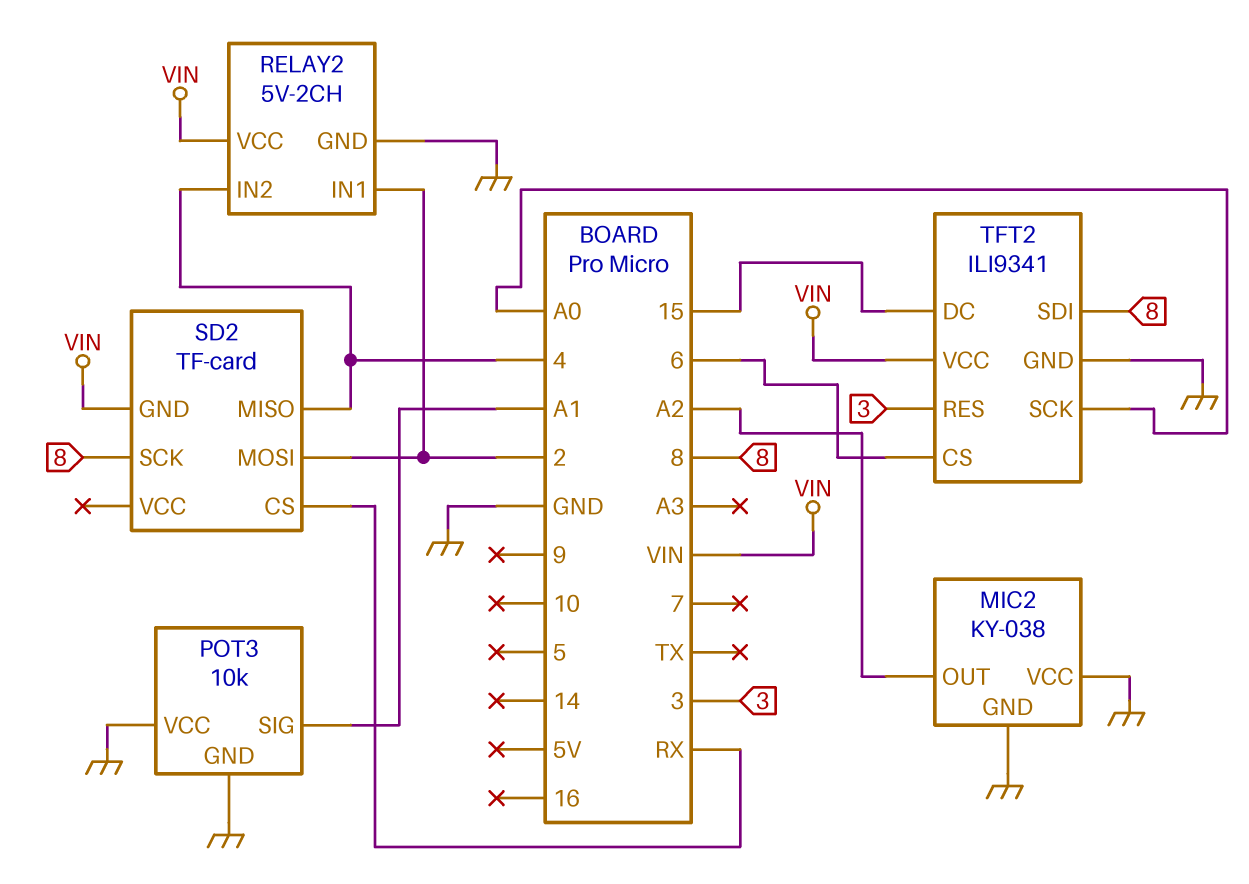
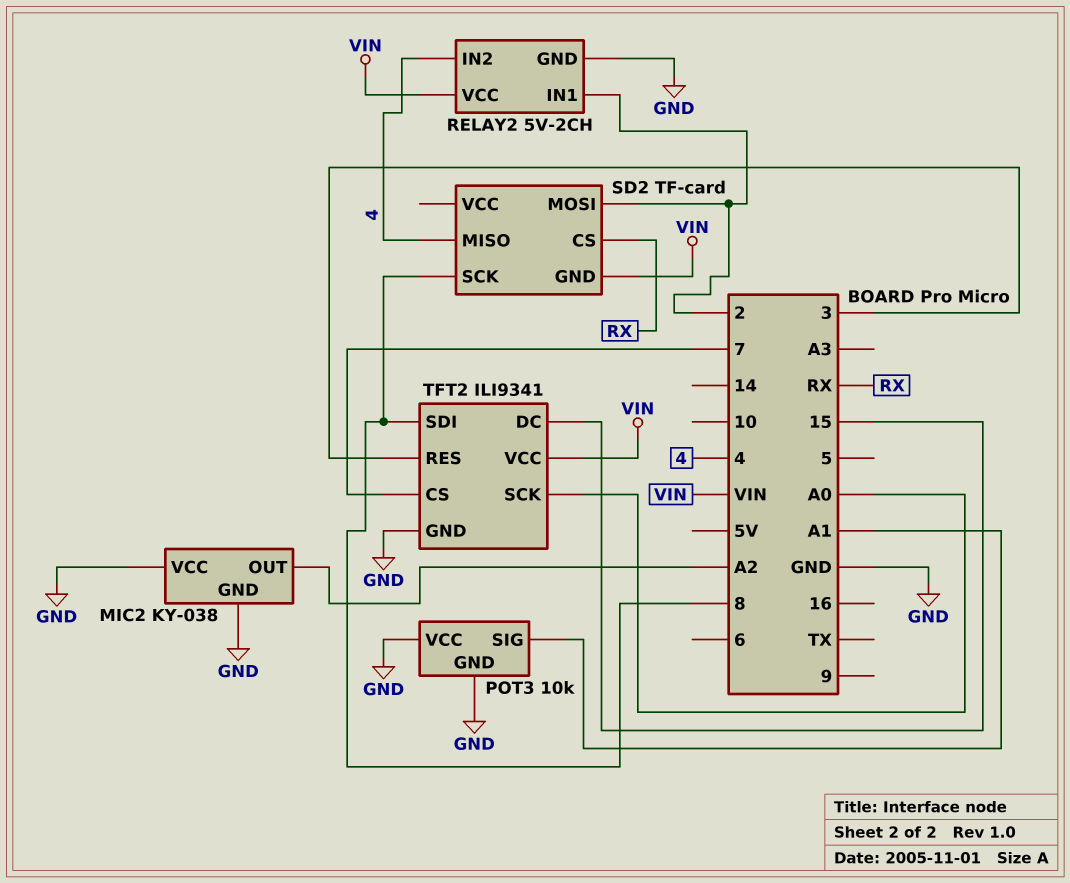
TFT2 pin CS: 6 -> 7

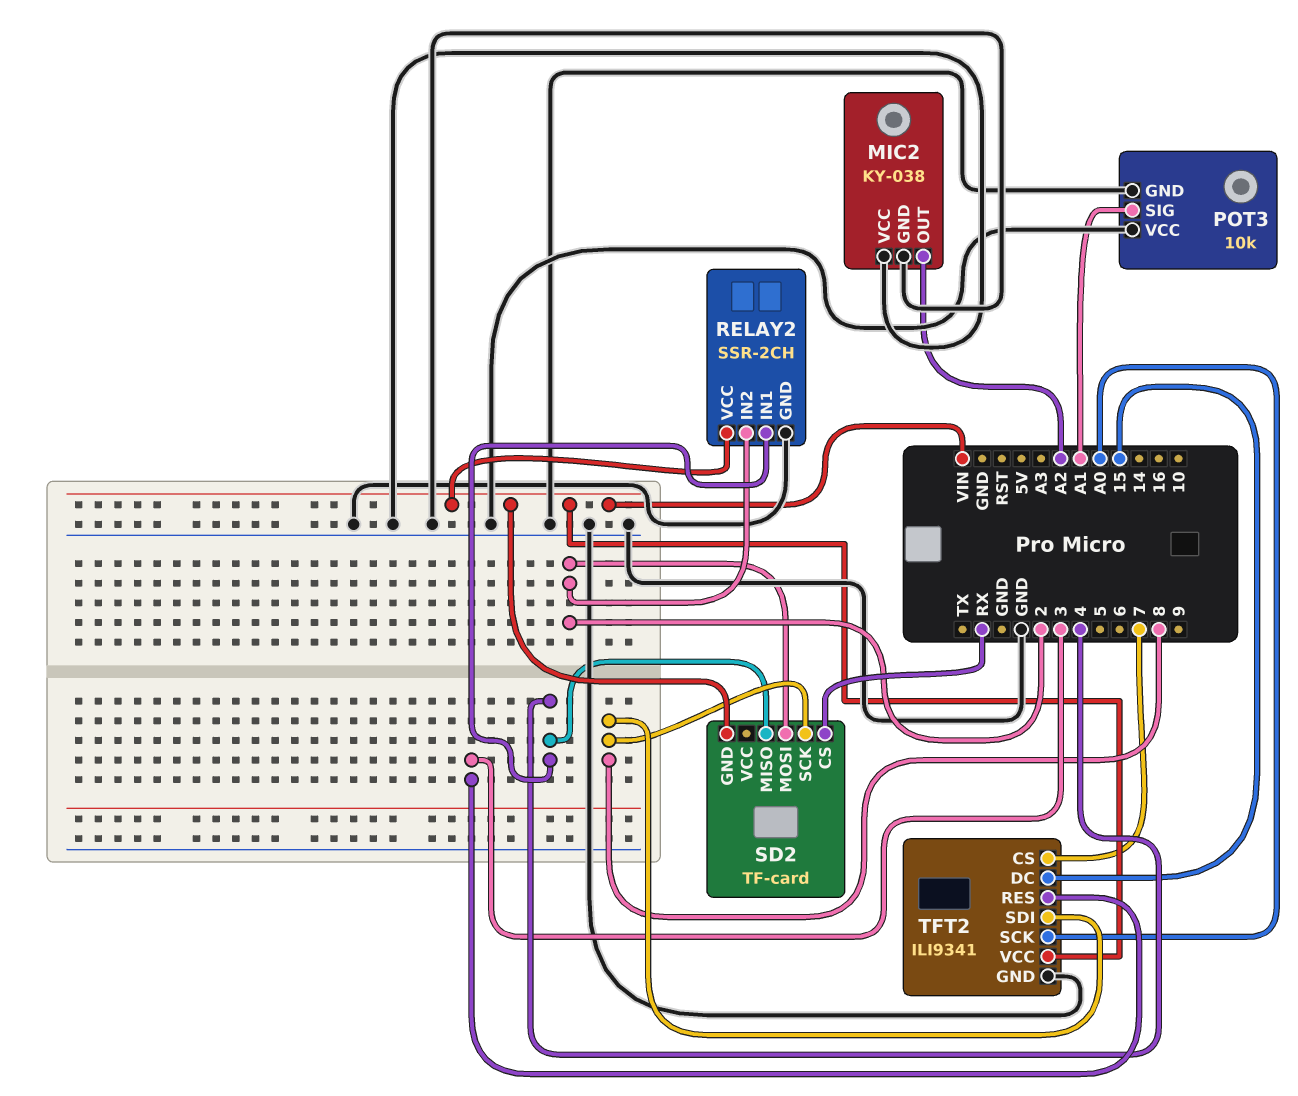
RELAY2: 5V-2CH -> SSR-2CH
RELAY2 pin IN1: 2 -> 4
RELAY2 pin IN2: 4 -> 2

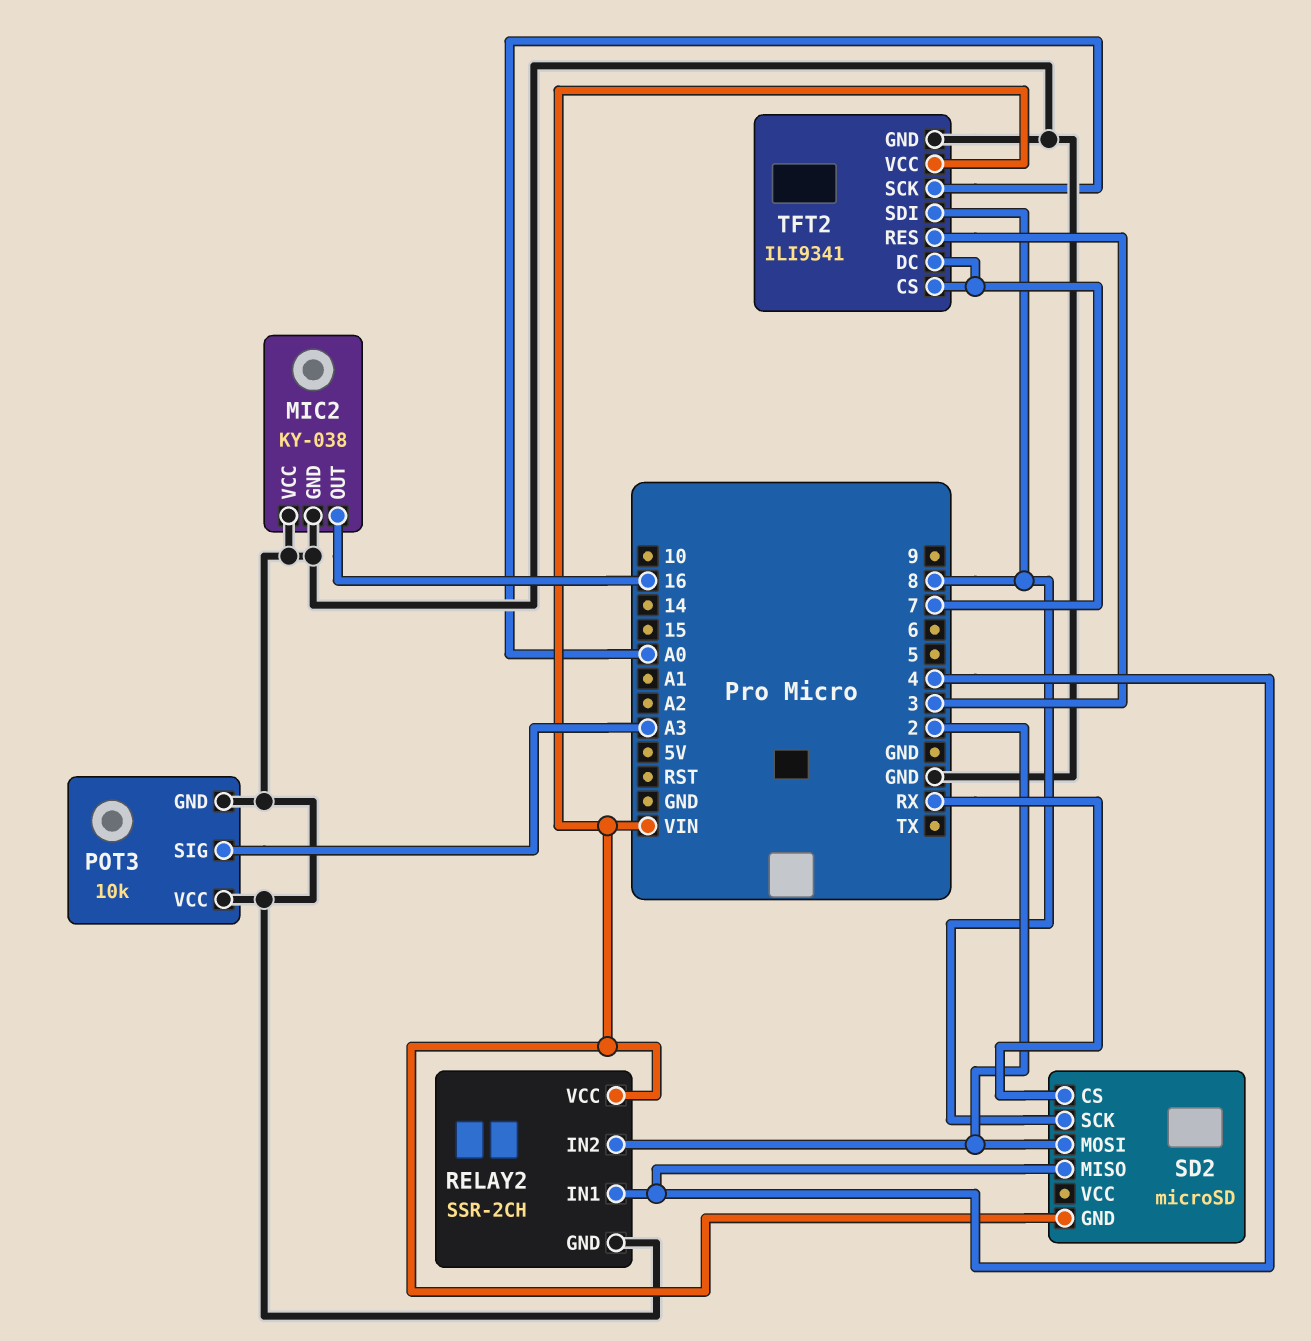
MIC2 pin OUT: A2 -> 16
POT3 pin SIG: A1 -> A3
SD2: TF-card -> microSD
TFT2 pin DC: 15 -> 7

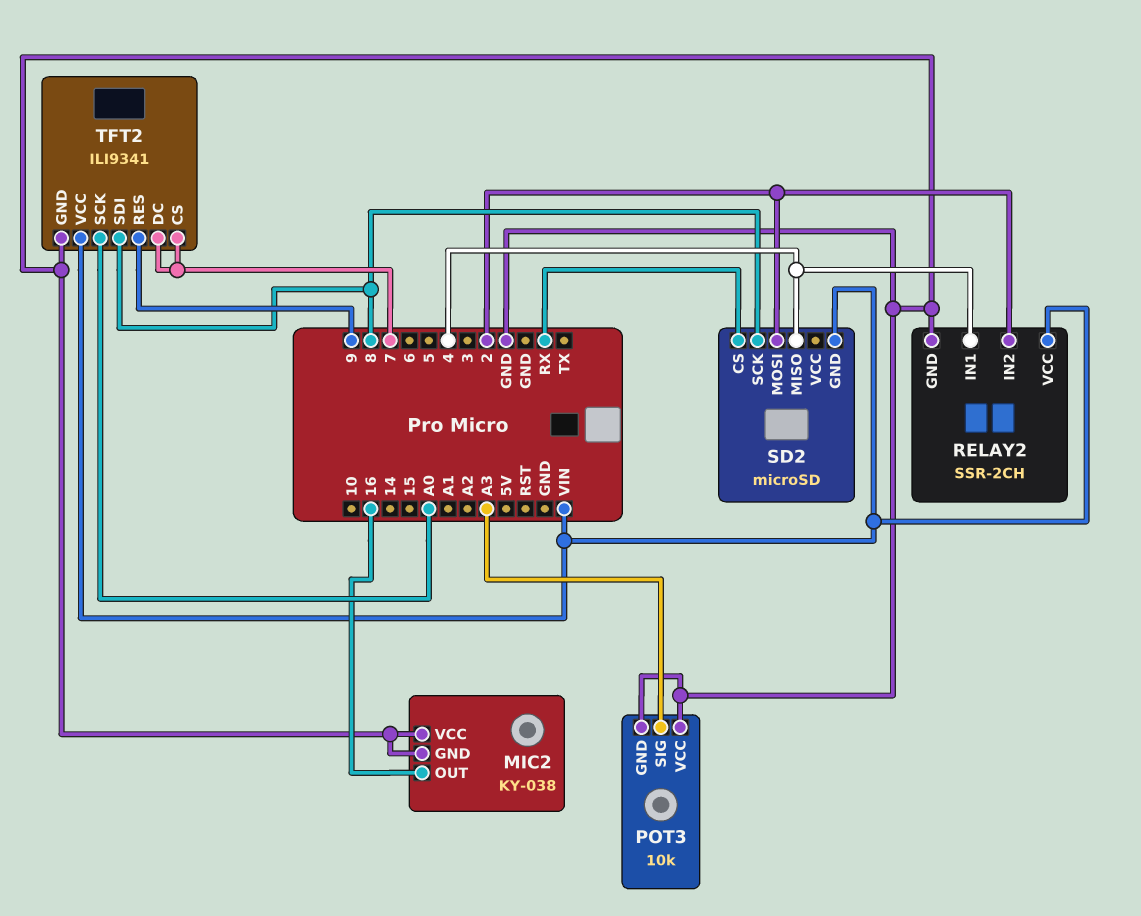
TFT2 pin RES: 3 -> 9

